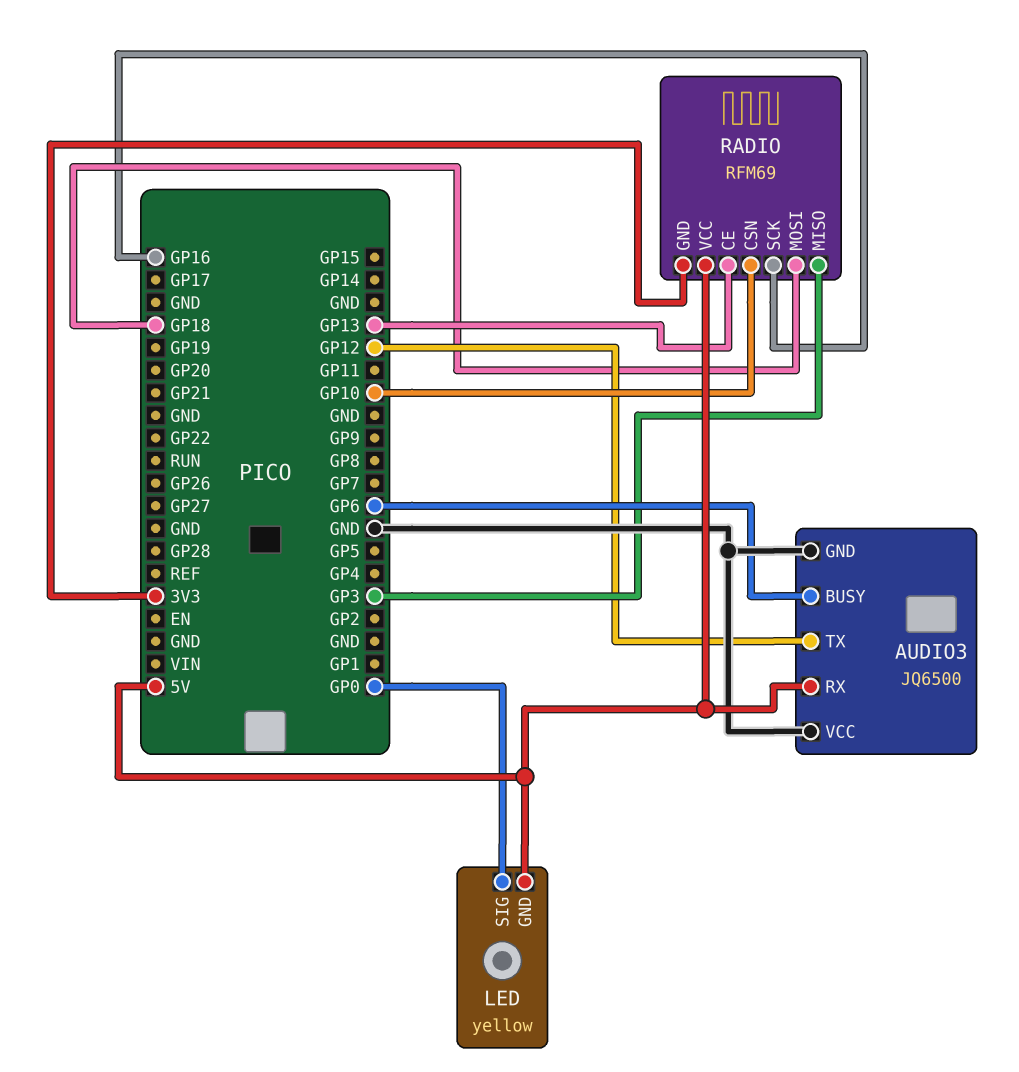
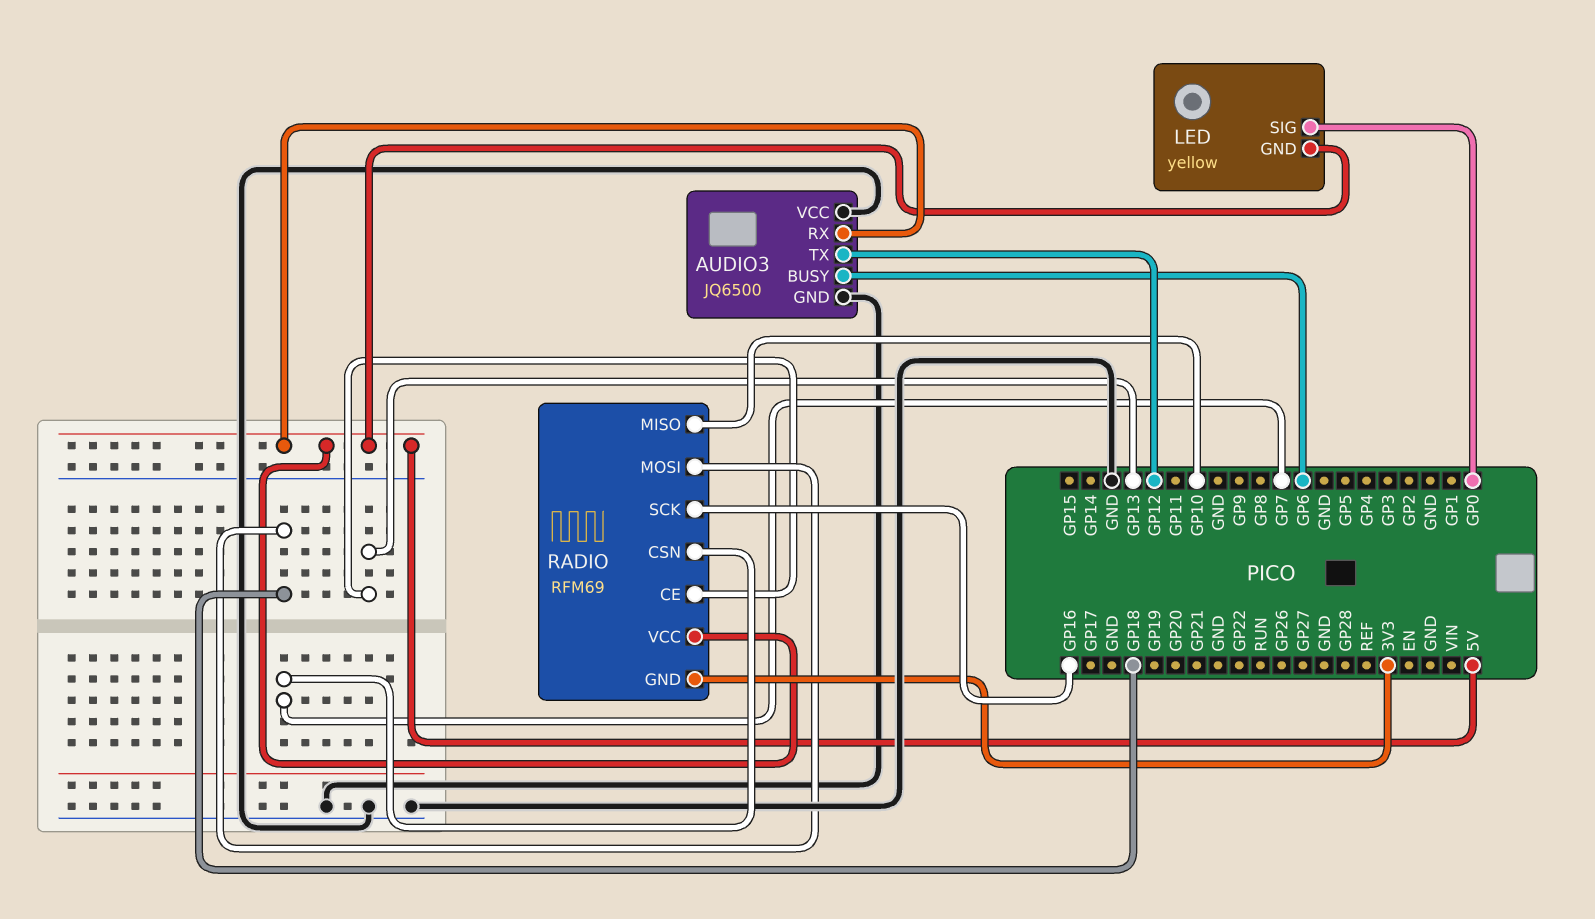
RADIO pin CSN: GP10 -> GP7
RADIO pin MISO: GP3 -> GP10

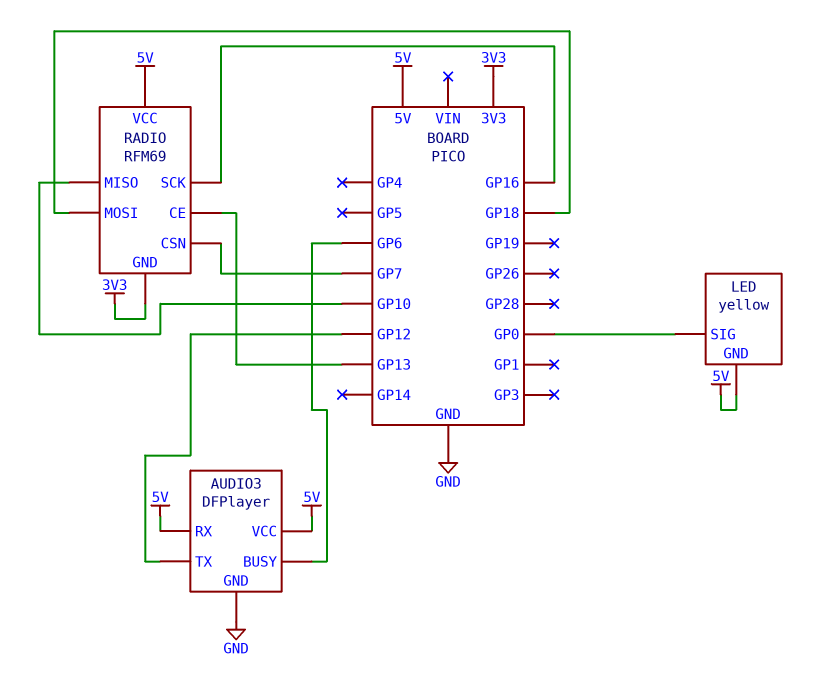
AUDIO3: JQ6500 -> DFPlayer
AUDIO3 pin VCC: GND -> 5V

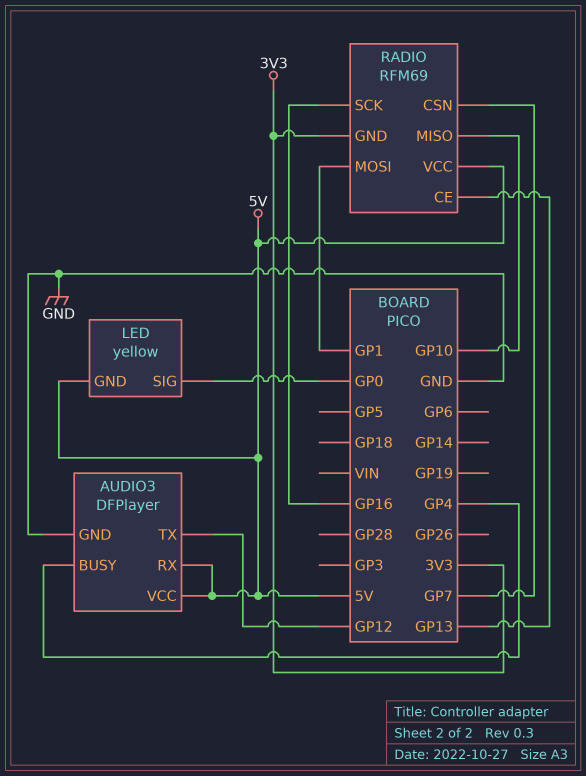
AUDIO3 pin BUSY: GP6 -> GP4
RADIO pin MOSI: GP18 -> GP1

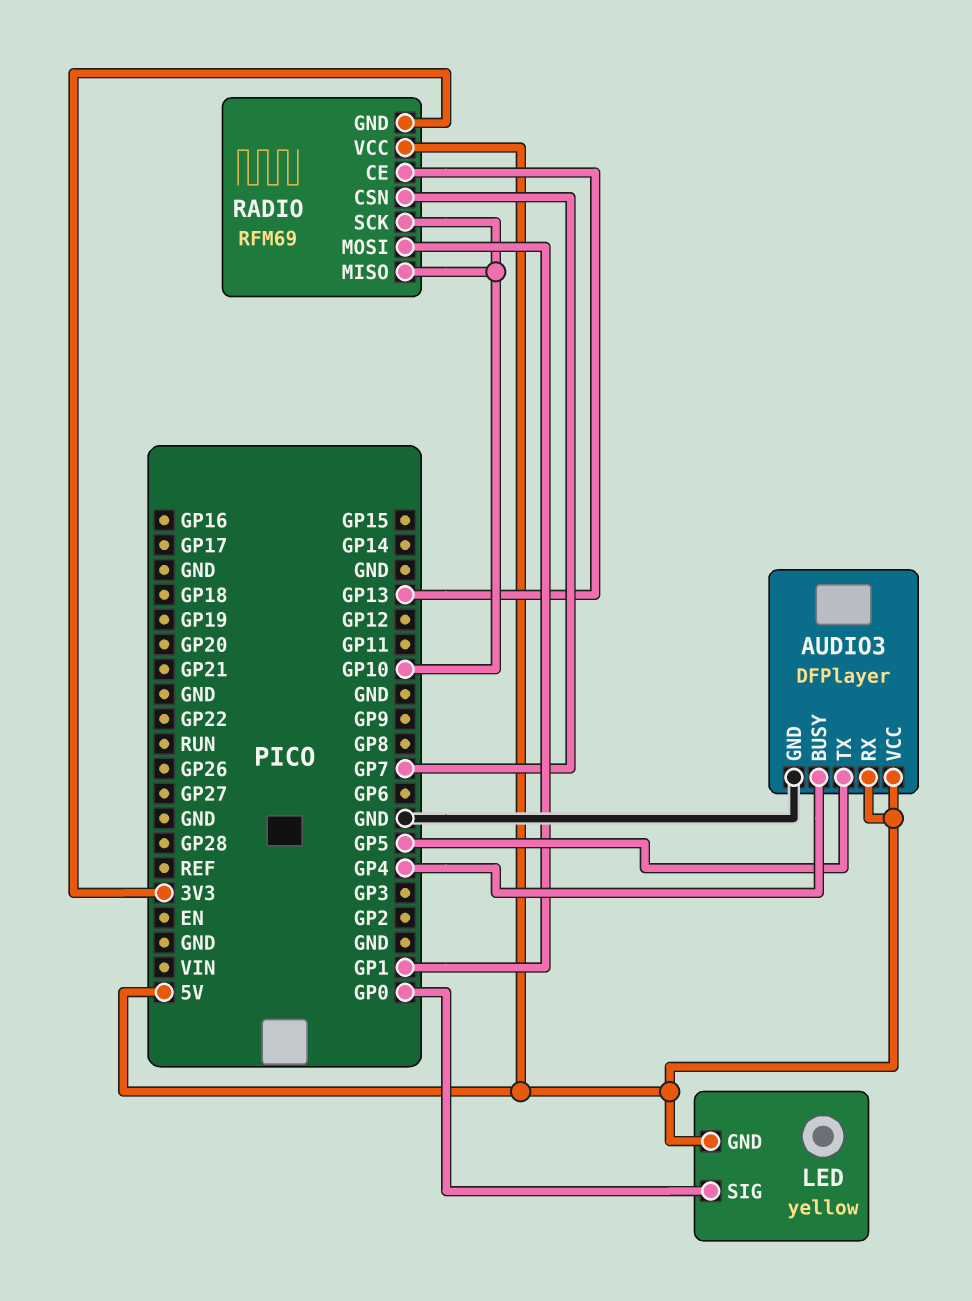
AUDIO3 pin TX: GP12 -> GP5
RADIO pin SCK: GP16 -> GP10

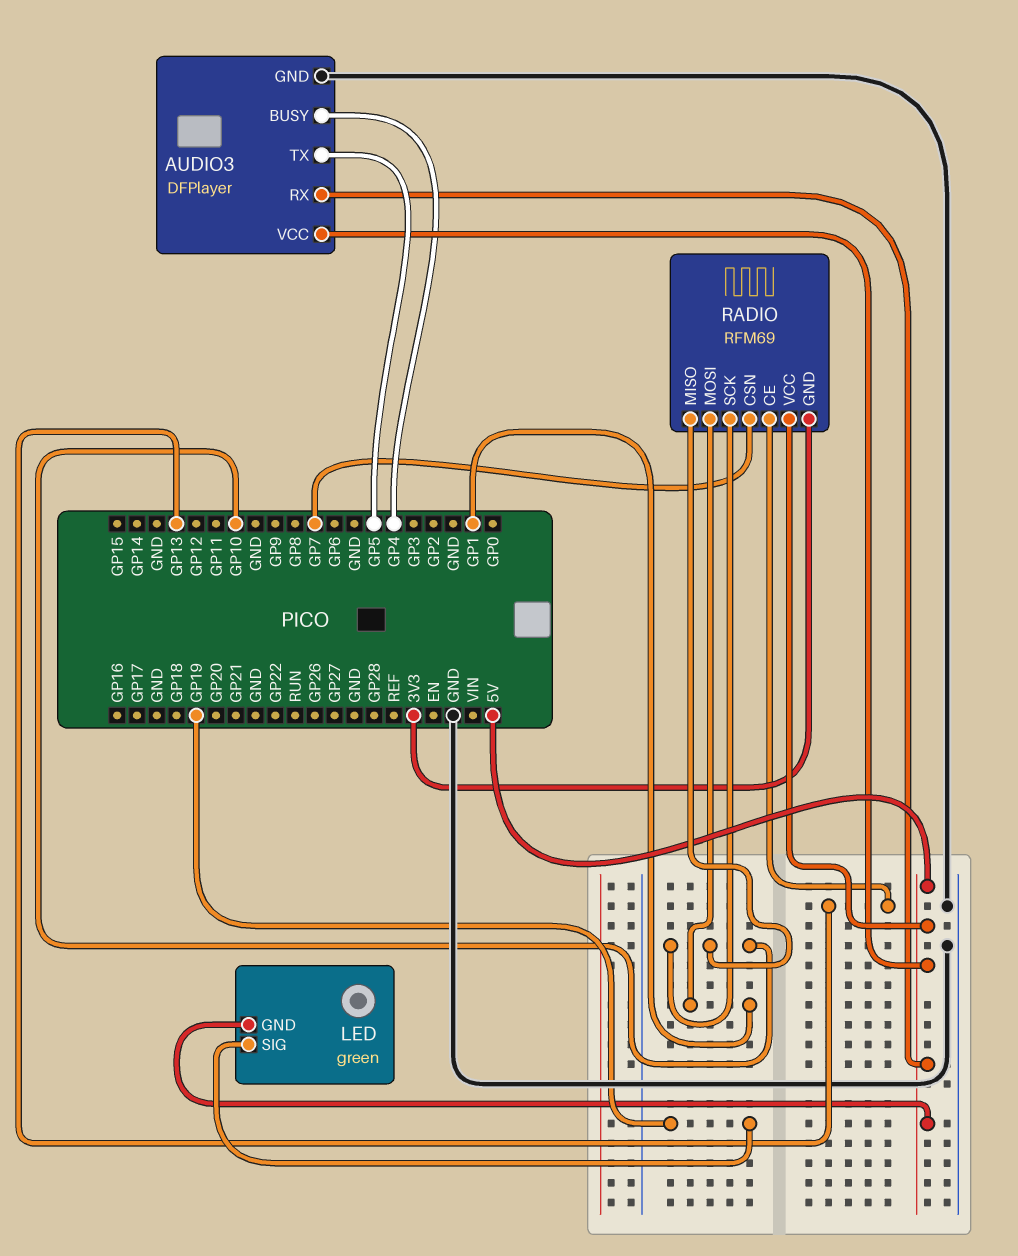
LED: yellow -> green
LED pin SIG: GP0 -> GP19

